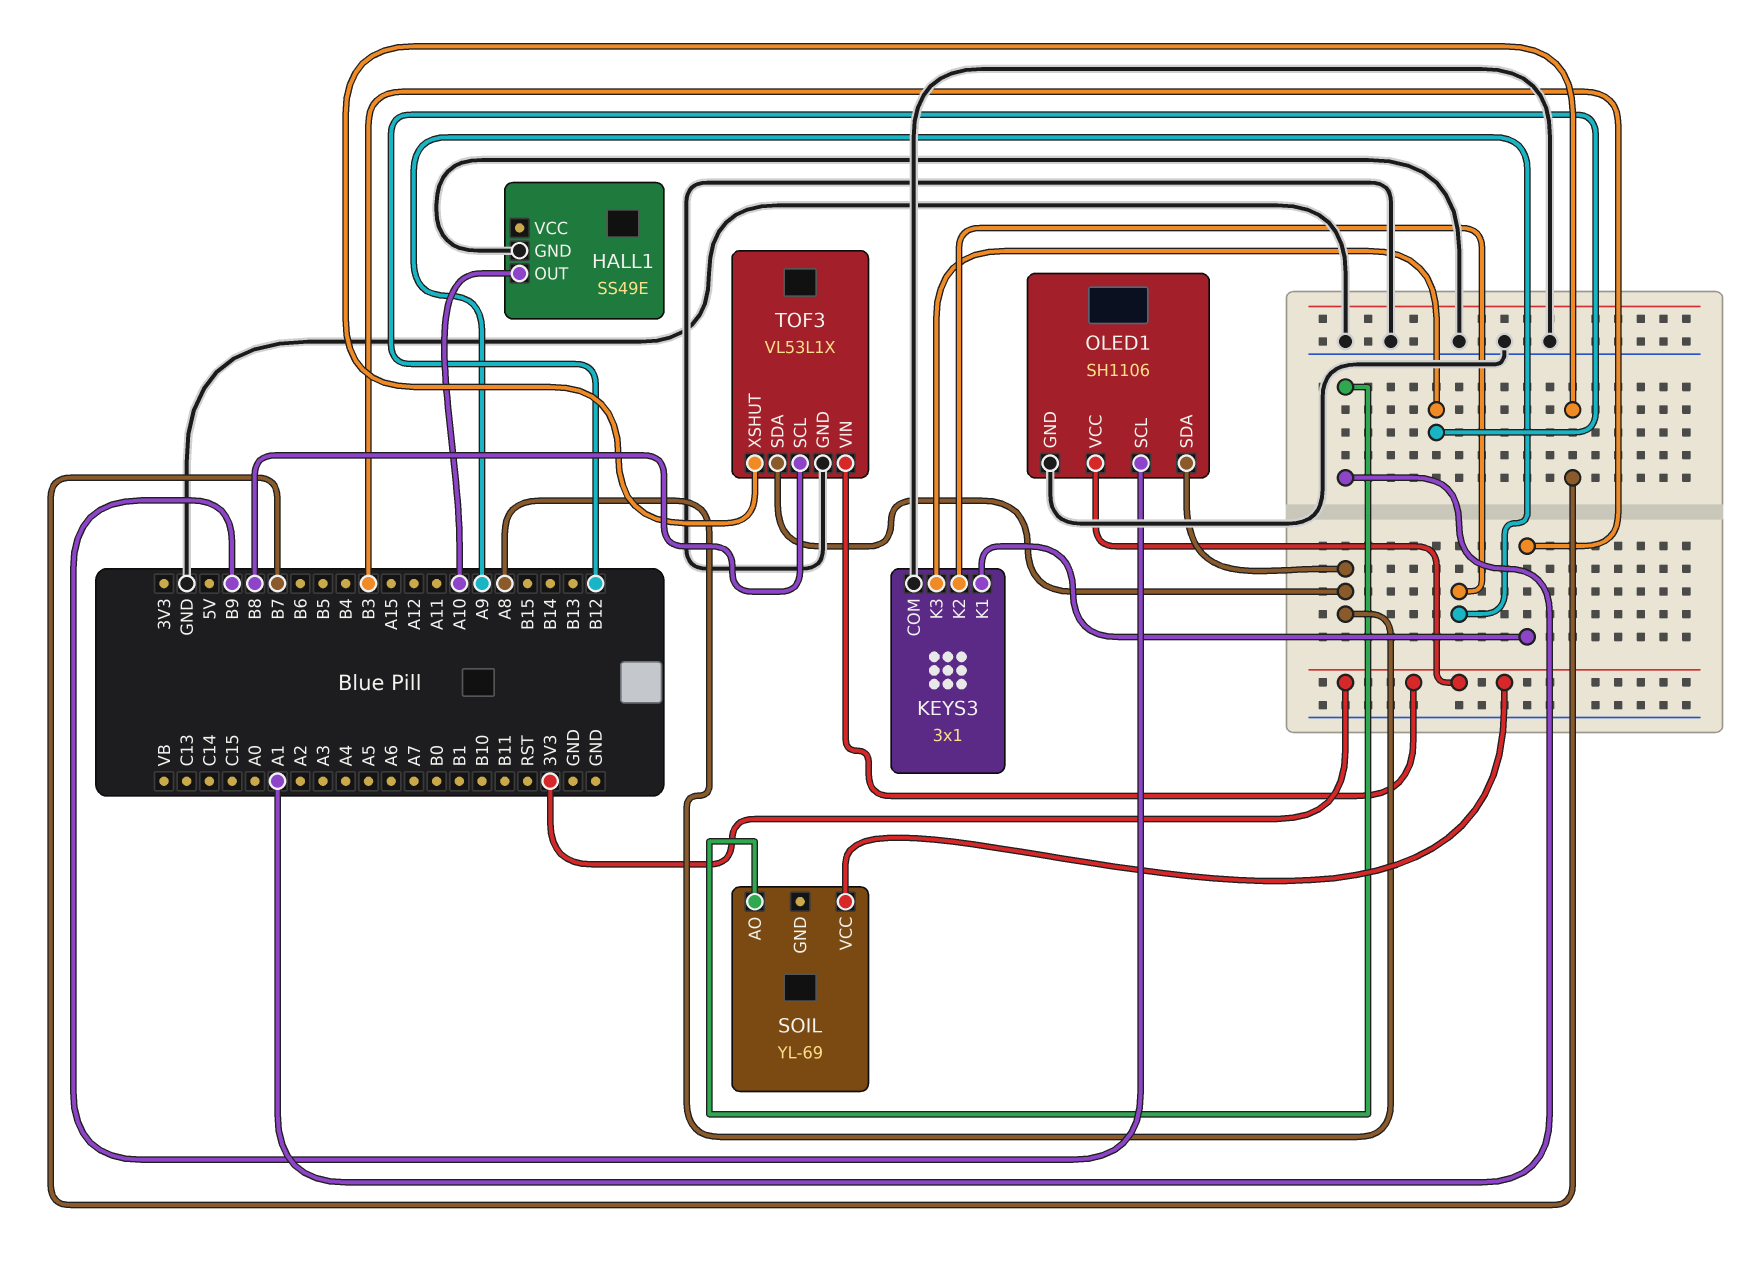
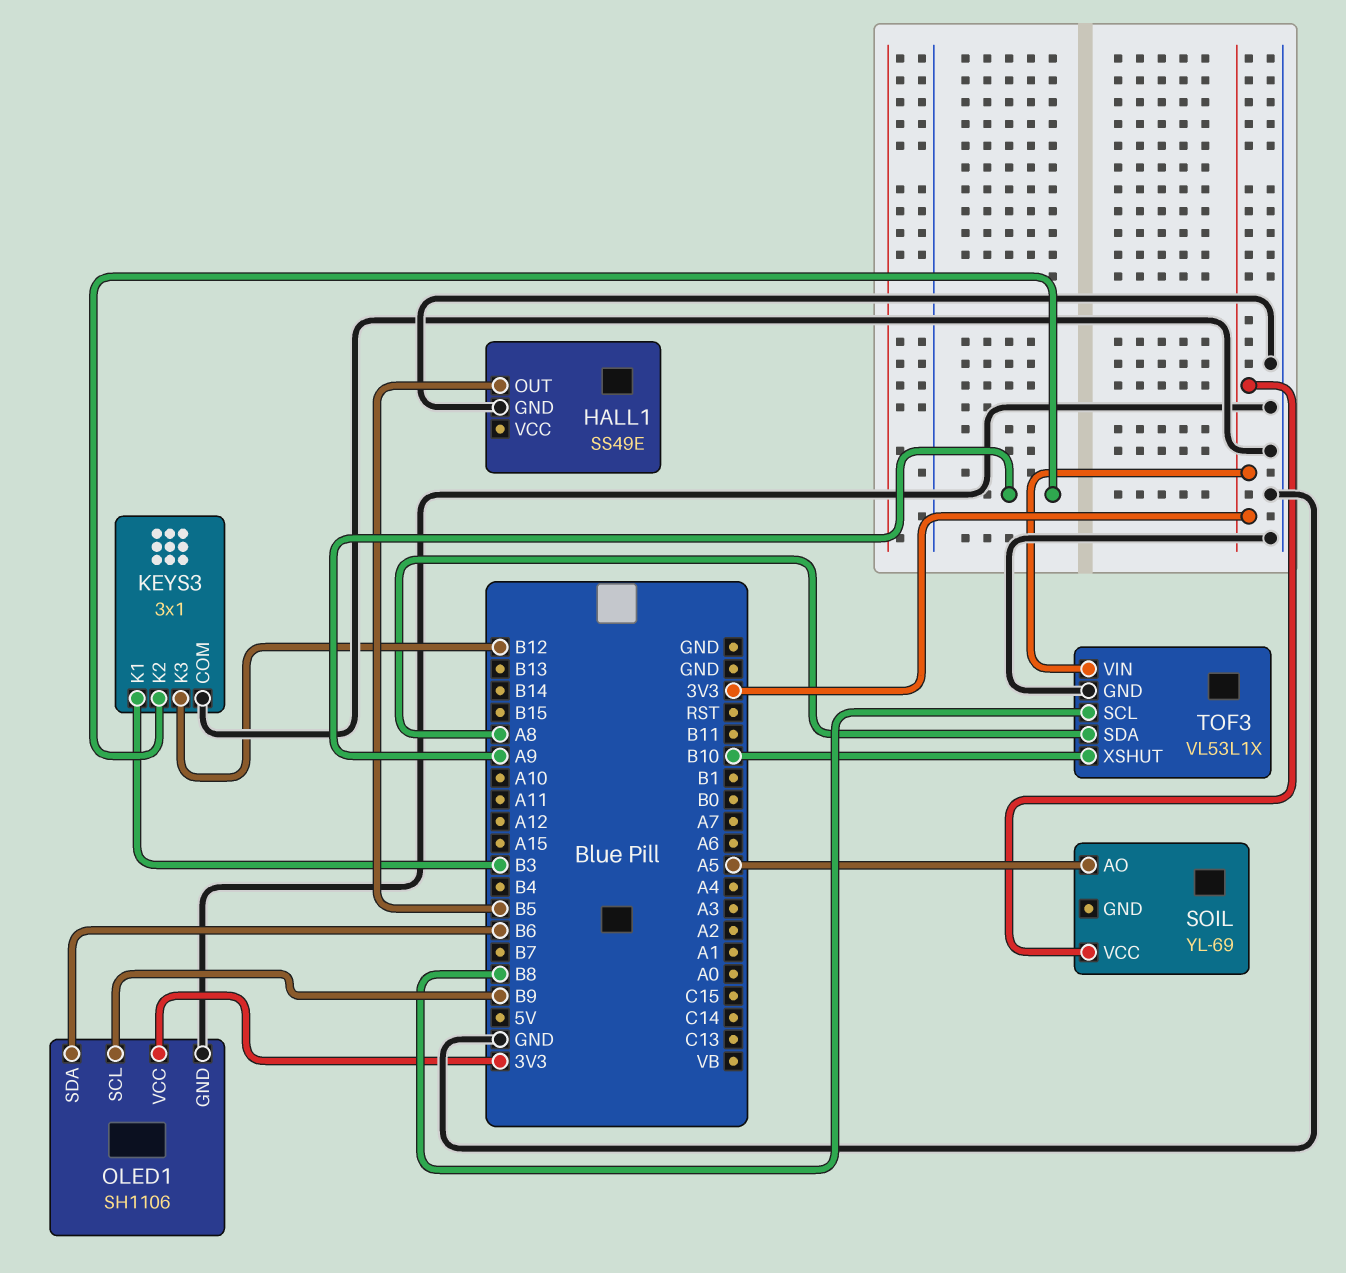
HALL1 pin OUT: A10 -> B5
OLED1 pin SDA: A8 -> B6
SOIL pin AO: A1 -> A5
TOF3 pin XSHUT: B7 -> B10

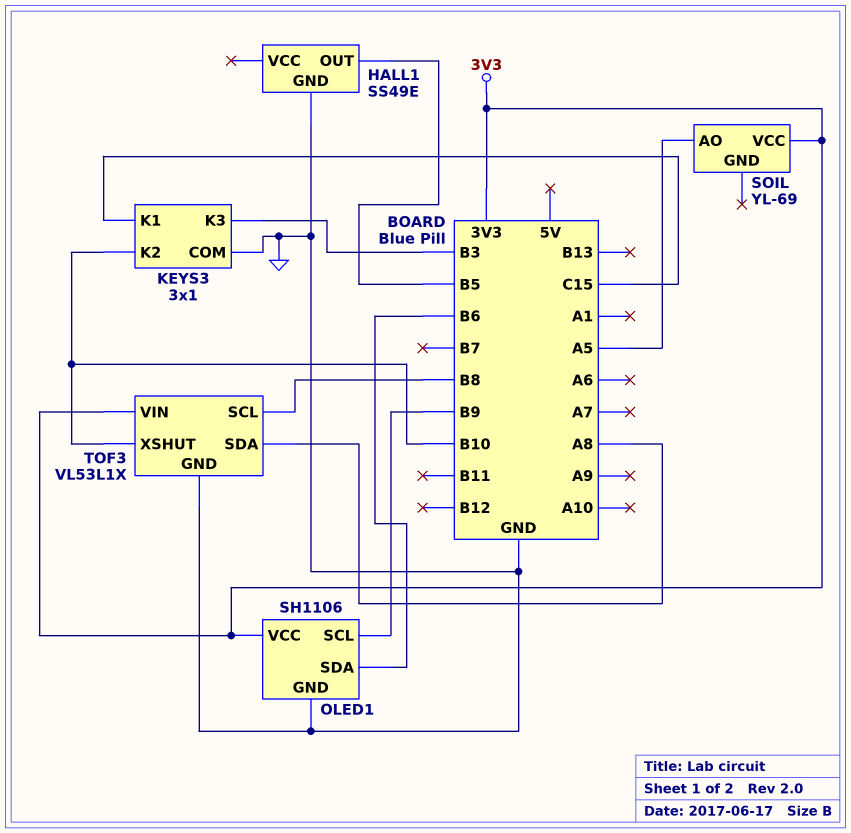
KEYS3 pin K1: B3 -> C15
KEYS3 pin K2: A9 -> B10
KEYS3 pin K3: B12 -> B3

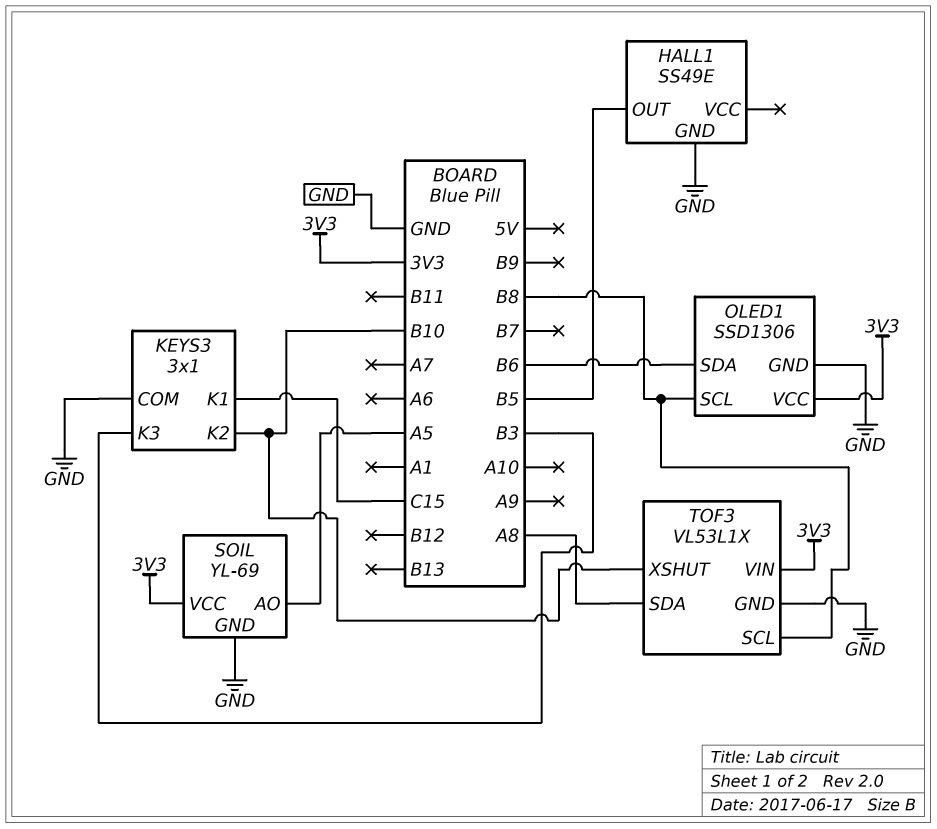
OLED1: SH1106 -> SSD1306
OLED1 pin SCL: B9 -> B8
SOIL pin GND: none -> GND

